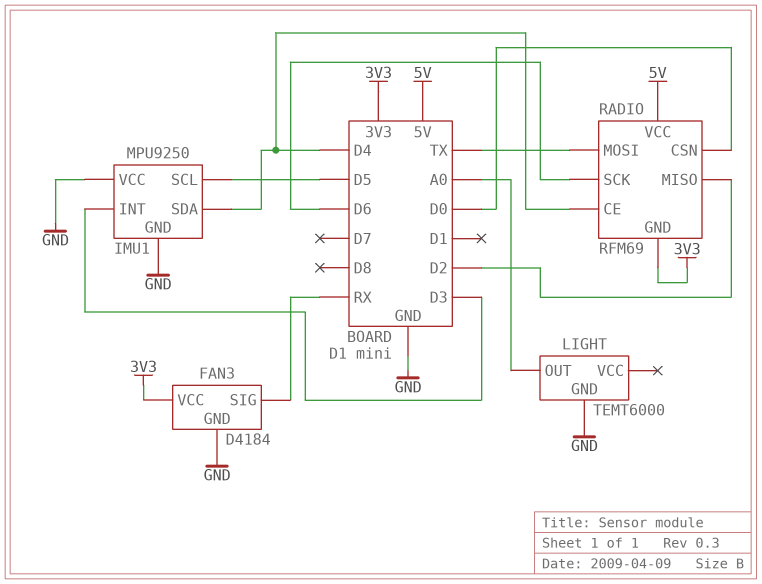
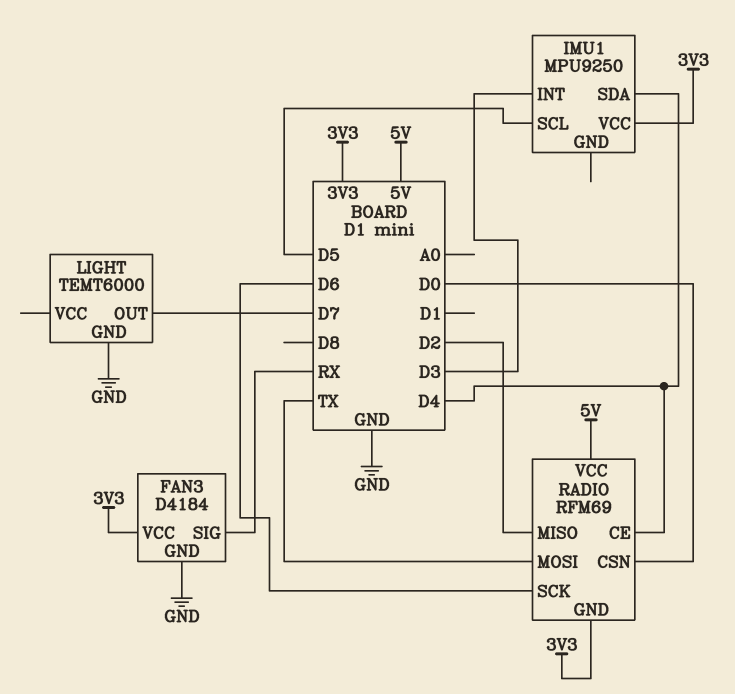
IMU1 pin GND: GND -> none
IMU1 pin VCC: GND -> 3V3
LIGHT pin OUT: A0 -> D7

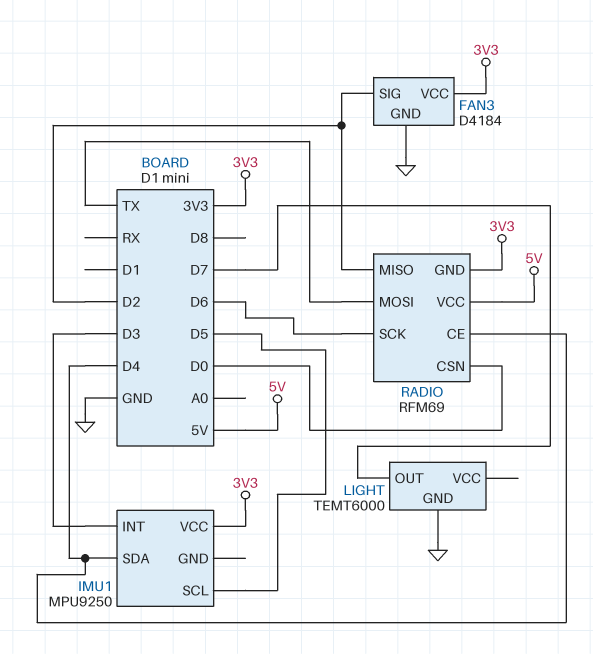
FAN3 pin SIG: RX -> D2

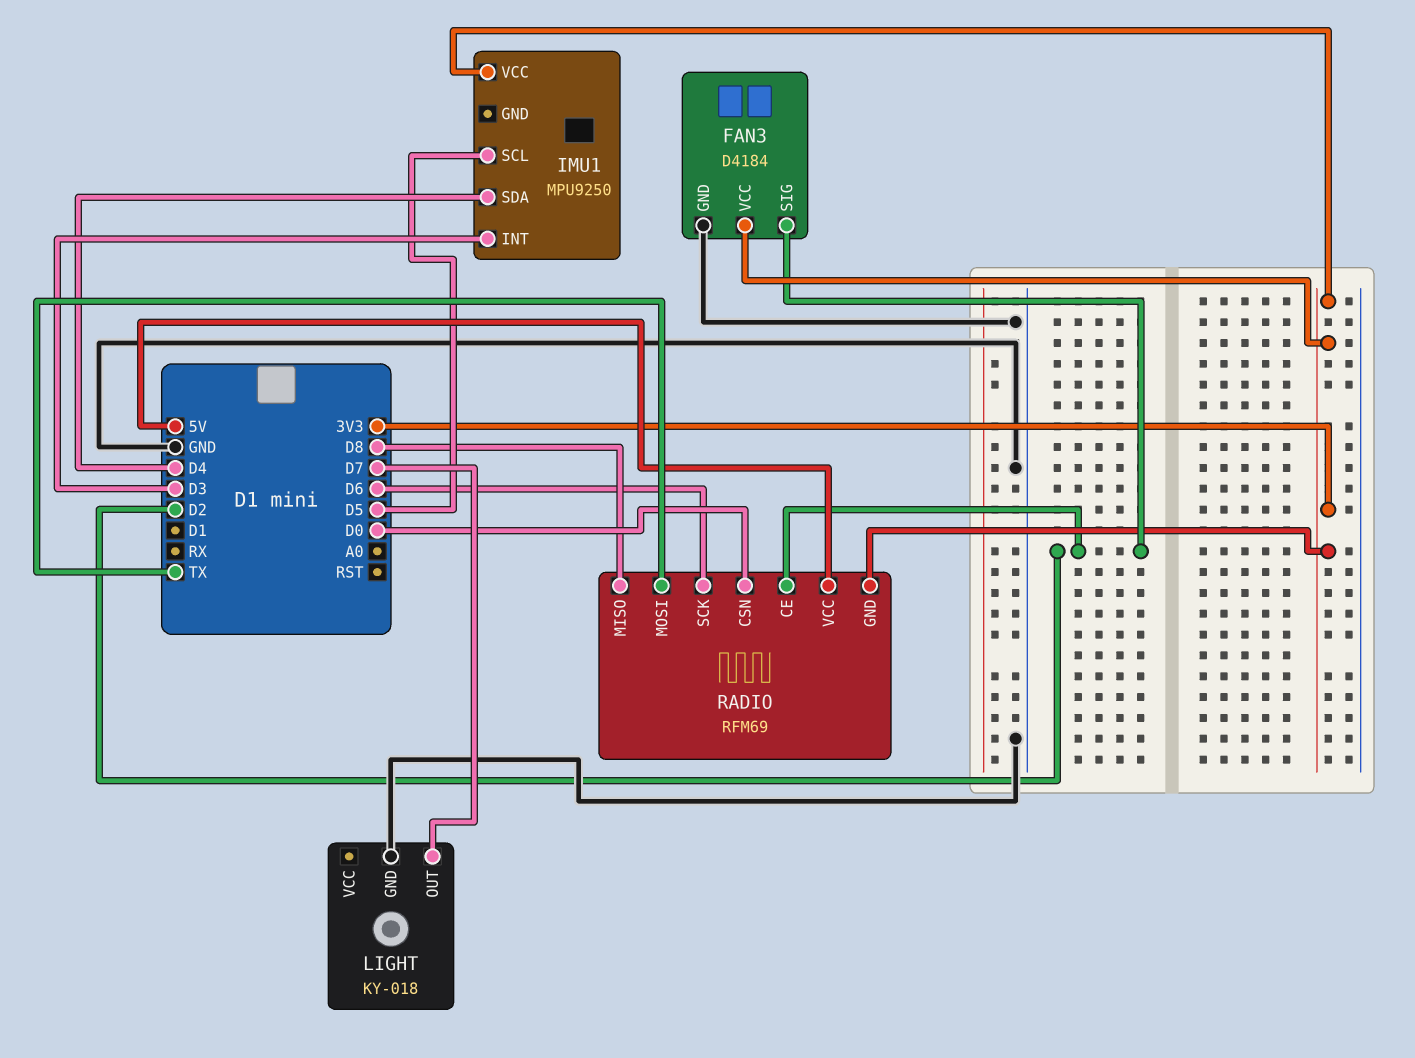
LIGHT: TEMT6000 -> KY-018
RADIO pin CE: D4 -> D2
RADIO pin MISO: D2 -> D8

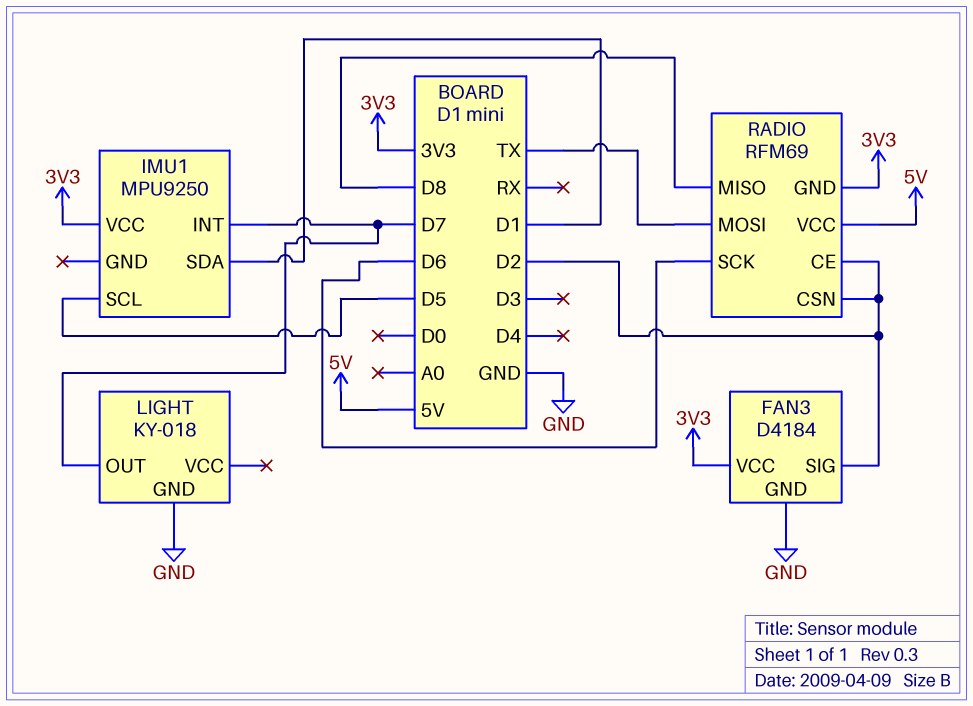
IMU1 pin INT: D3 -> D7
IMU1 pin SDA: D4 -> D1
RADIO pin CSN: D0 -> D2

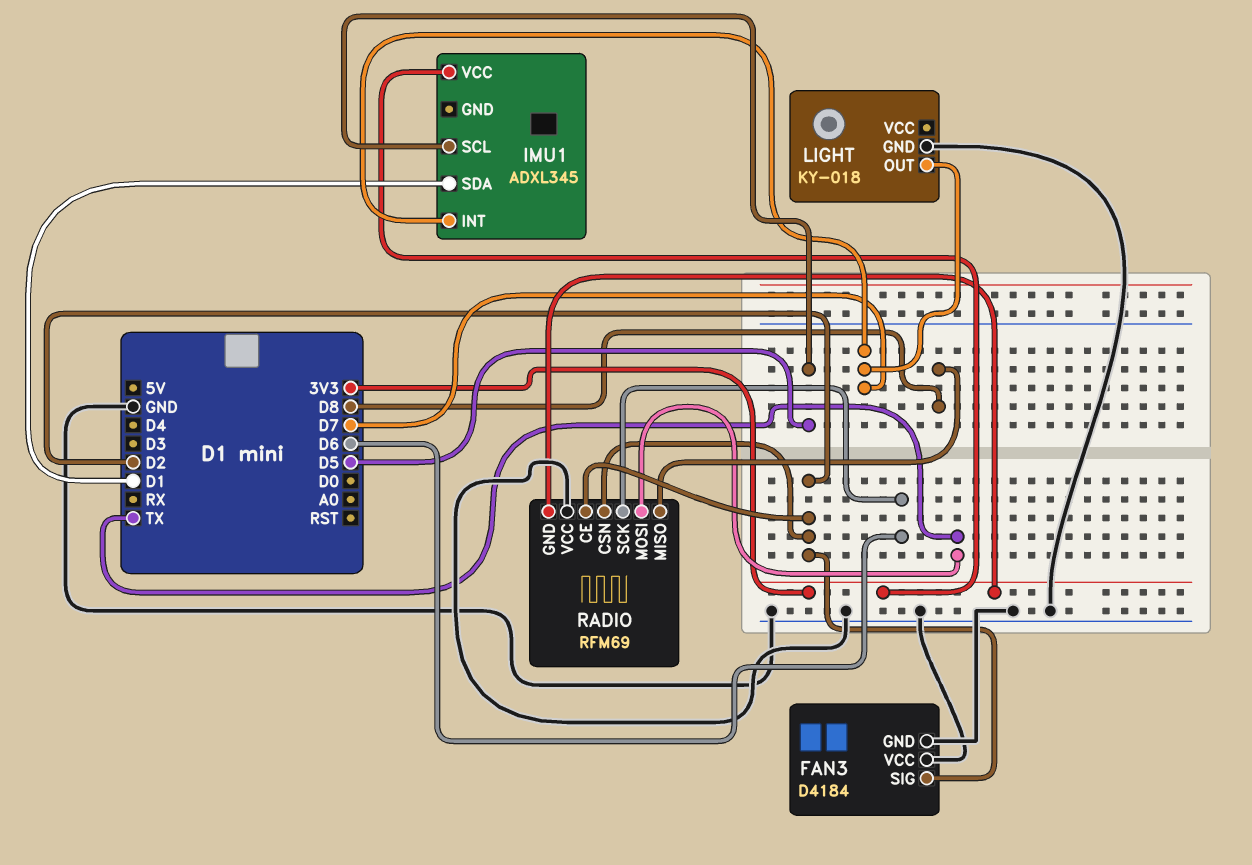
FAN3 pin VCC: 3V3 -> GND
IMU1: MPU9250 -> ADXL345
RADIO pin VCC: 5V -> GND

